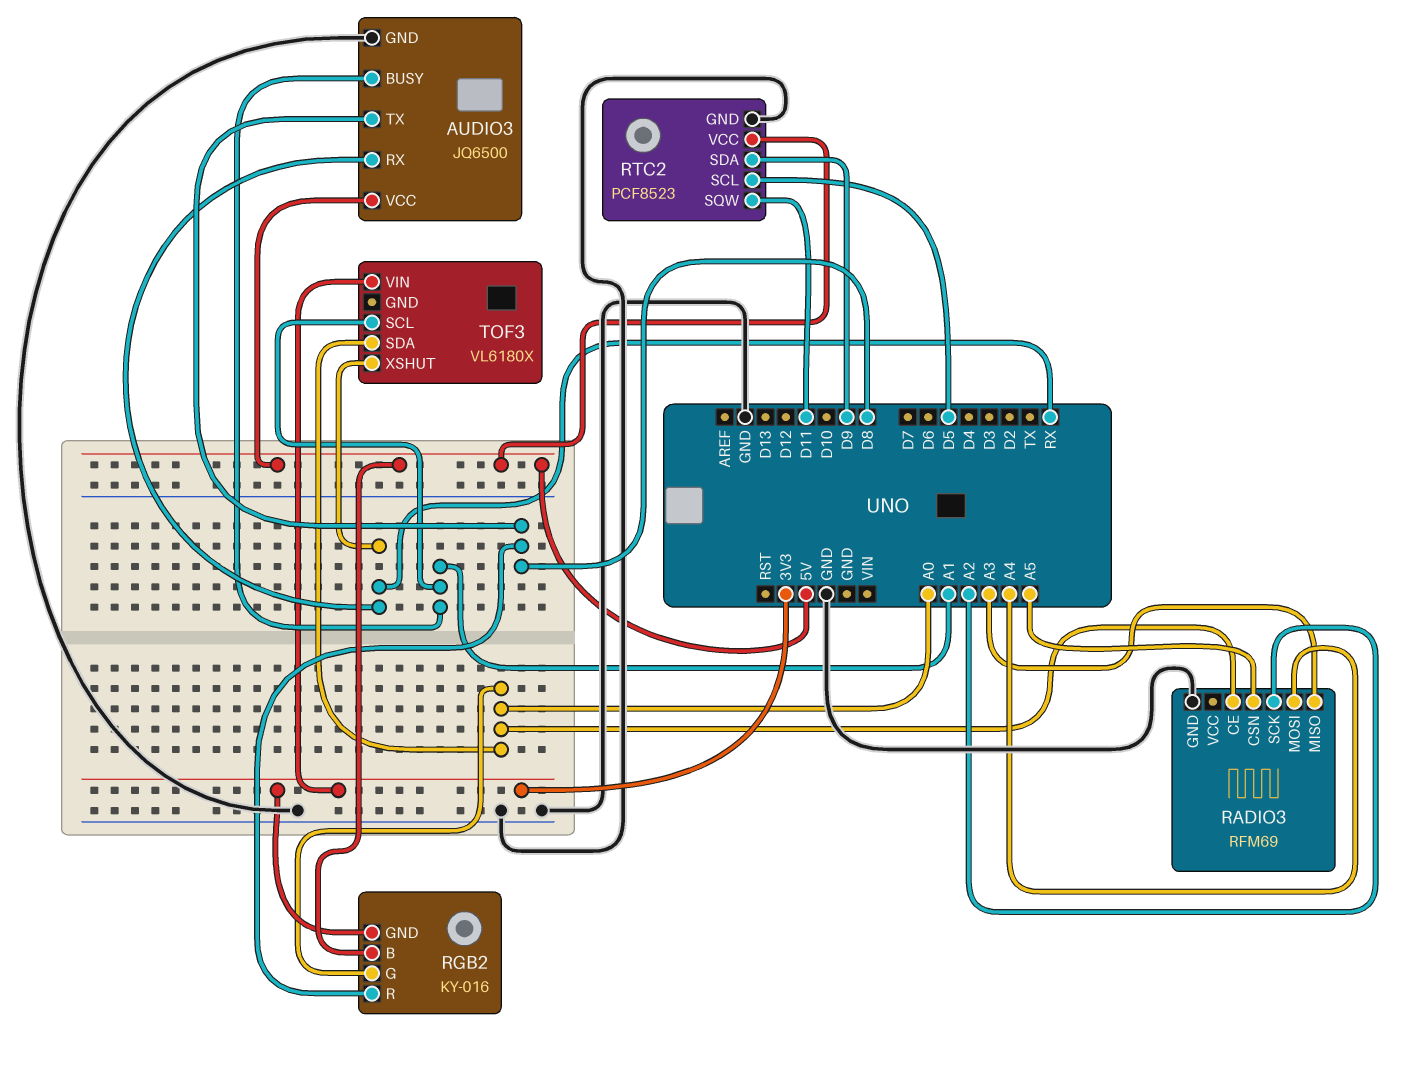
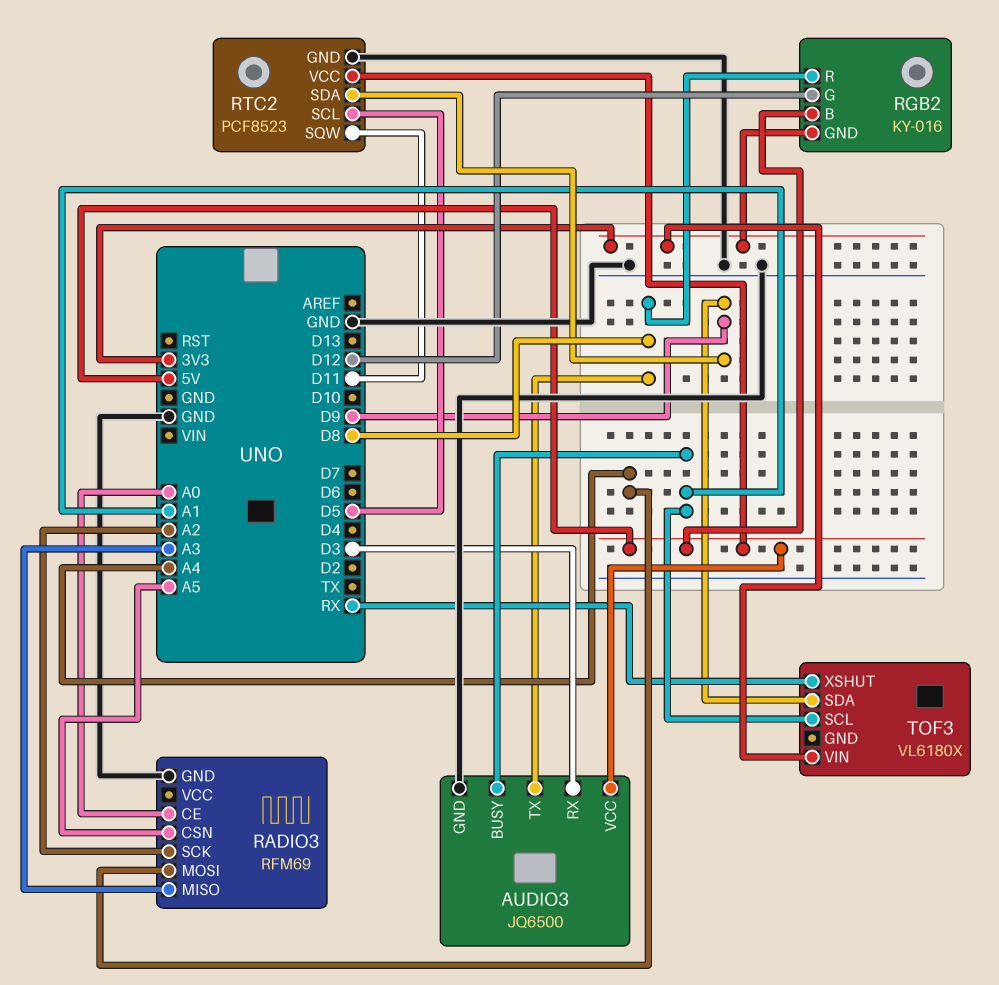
AUDIO3 pin RX: RX -> D3
RGB2 pin G: A0 -> D12
TOF3 pin SDA: A0 -> D9

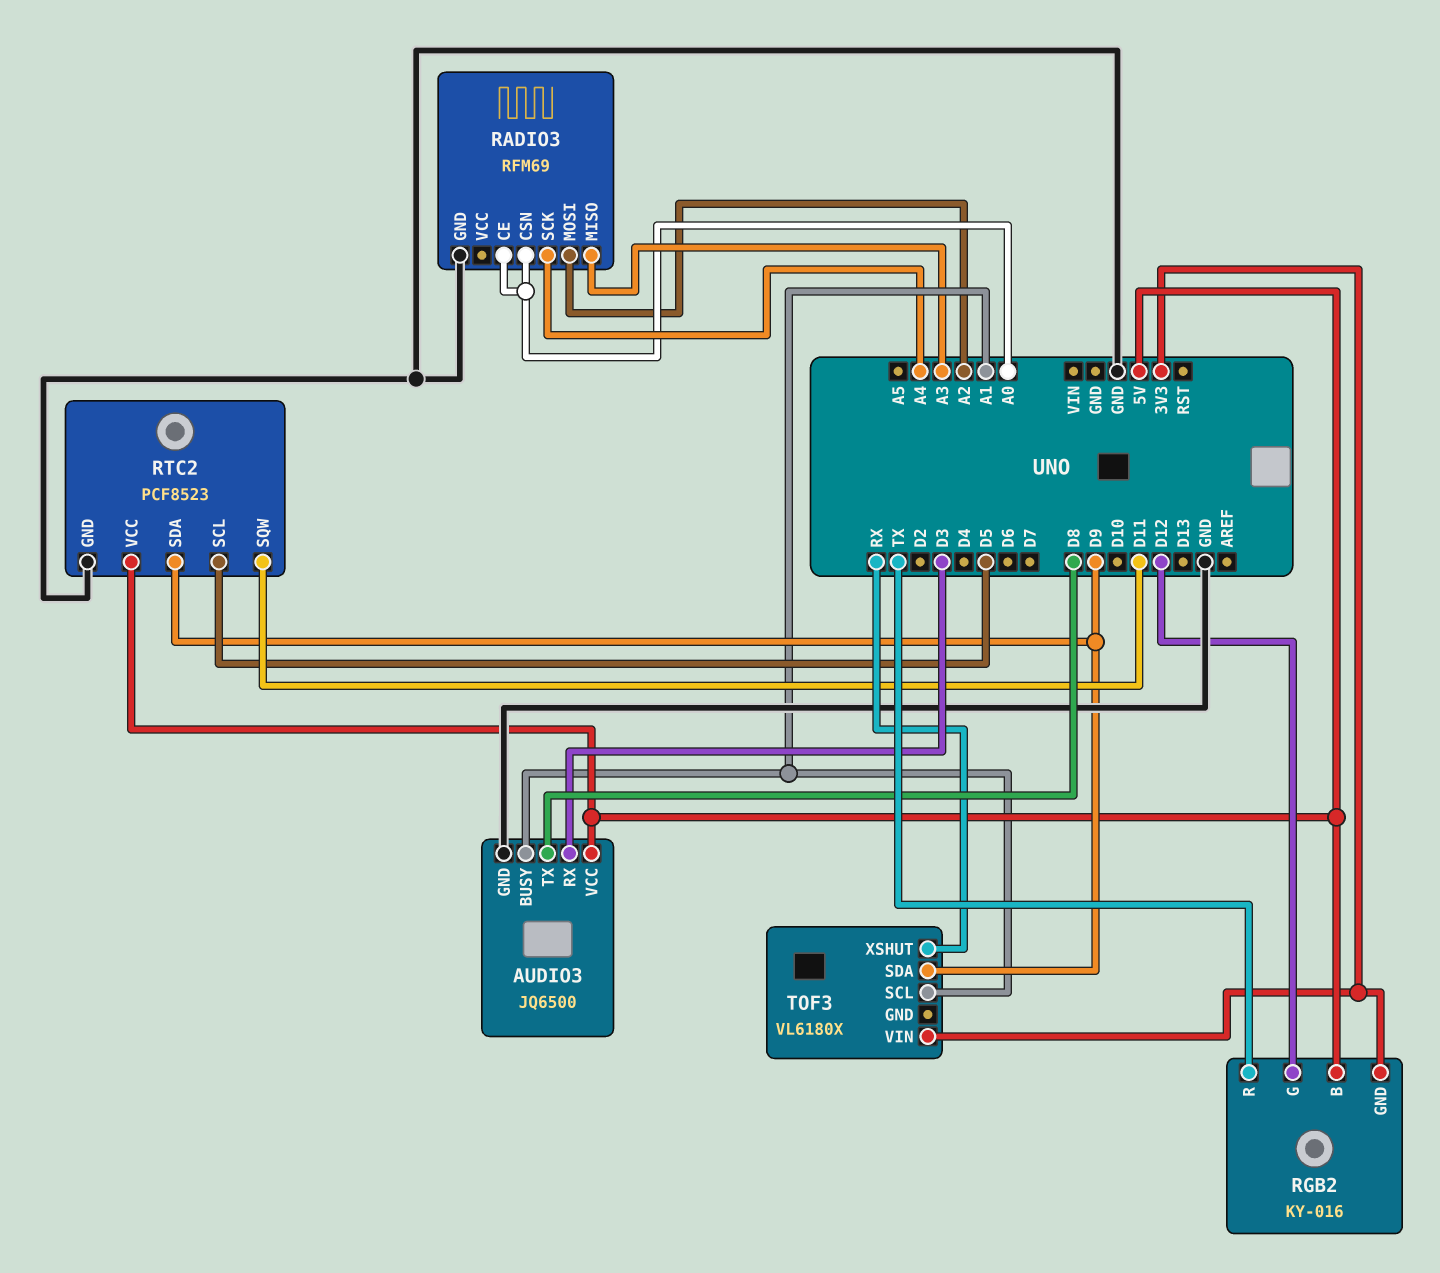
RADIO3 pin CSN: A5 -> A0
RADIO3 pin MOSI: A4 -> A2
RADIO3 pin SCK: A2 -> A4
RGB2 pin R: D8 -> TX

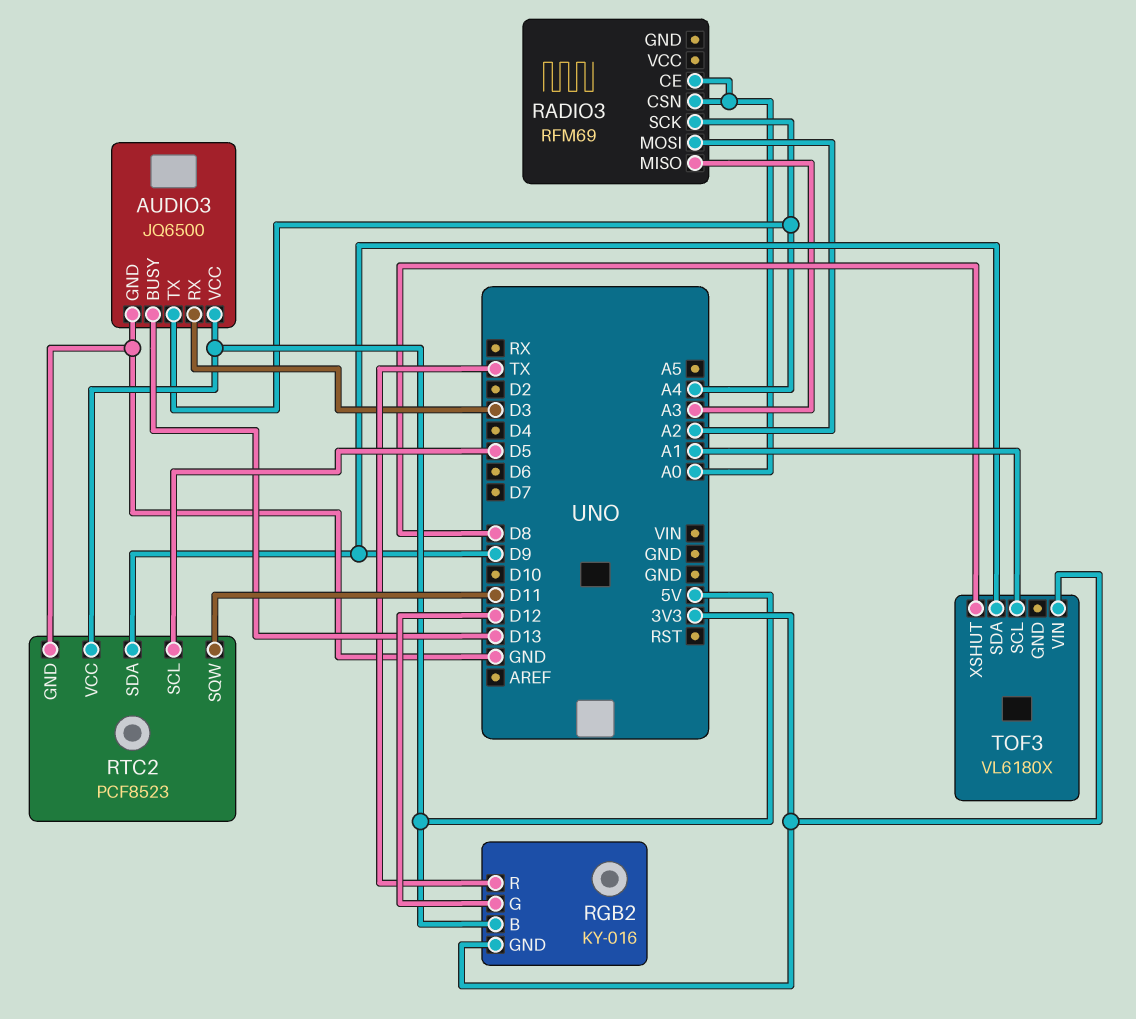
AUDIO3 pin BUSY: A1 -> D13
AUDIO3 pin TX: D8 -> A4
RADIO3 pin GND: GND -> none
TOF3 pin XSHUT: RX -> D8

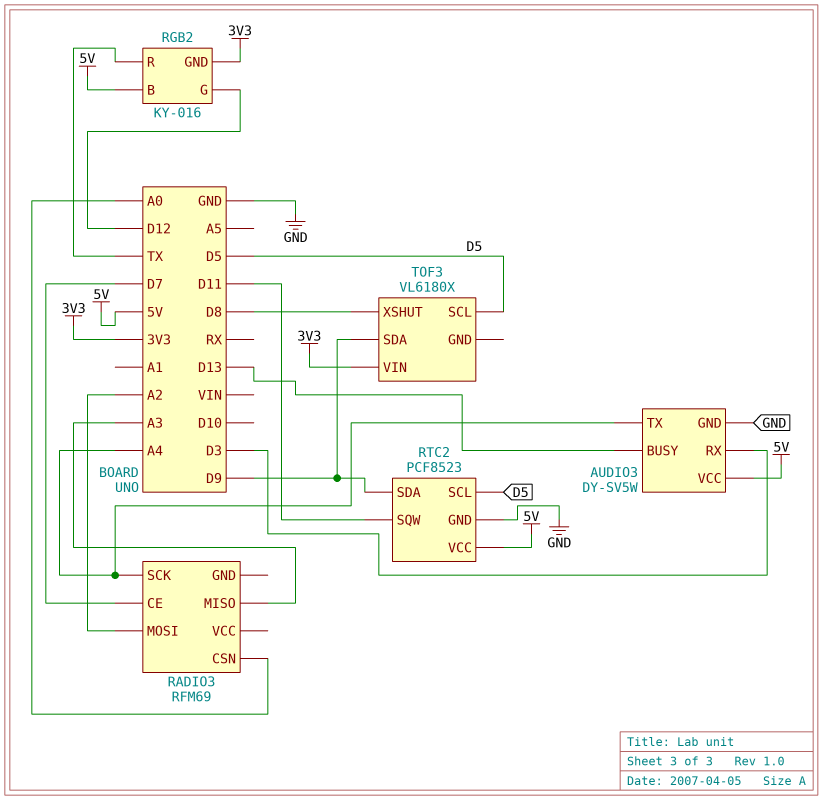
AUDIO3: JQ6500 -> DY-SV5W
RADIO3 pin CE: A0 -> D7
TOF3 pin SCL: A1 -> D5

